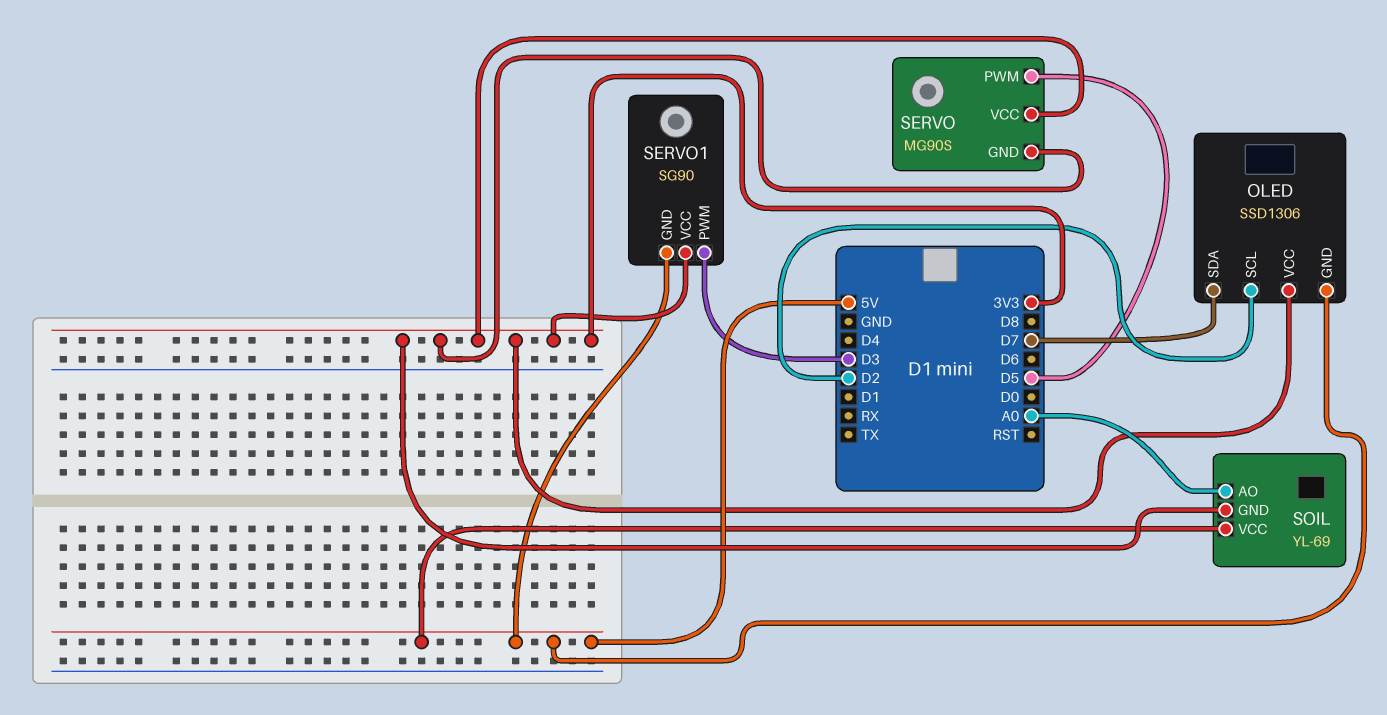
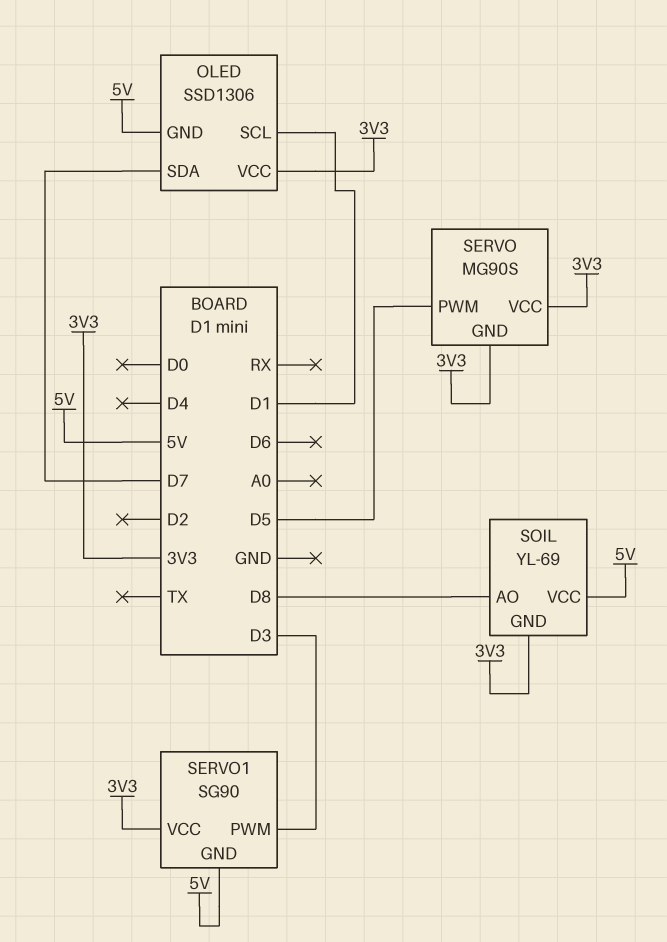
OLED pin SCL: D2 -> D1
SOIL pin AO: A0 -> D8

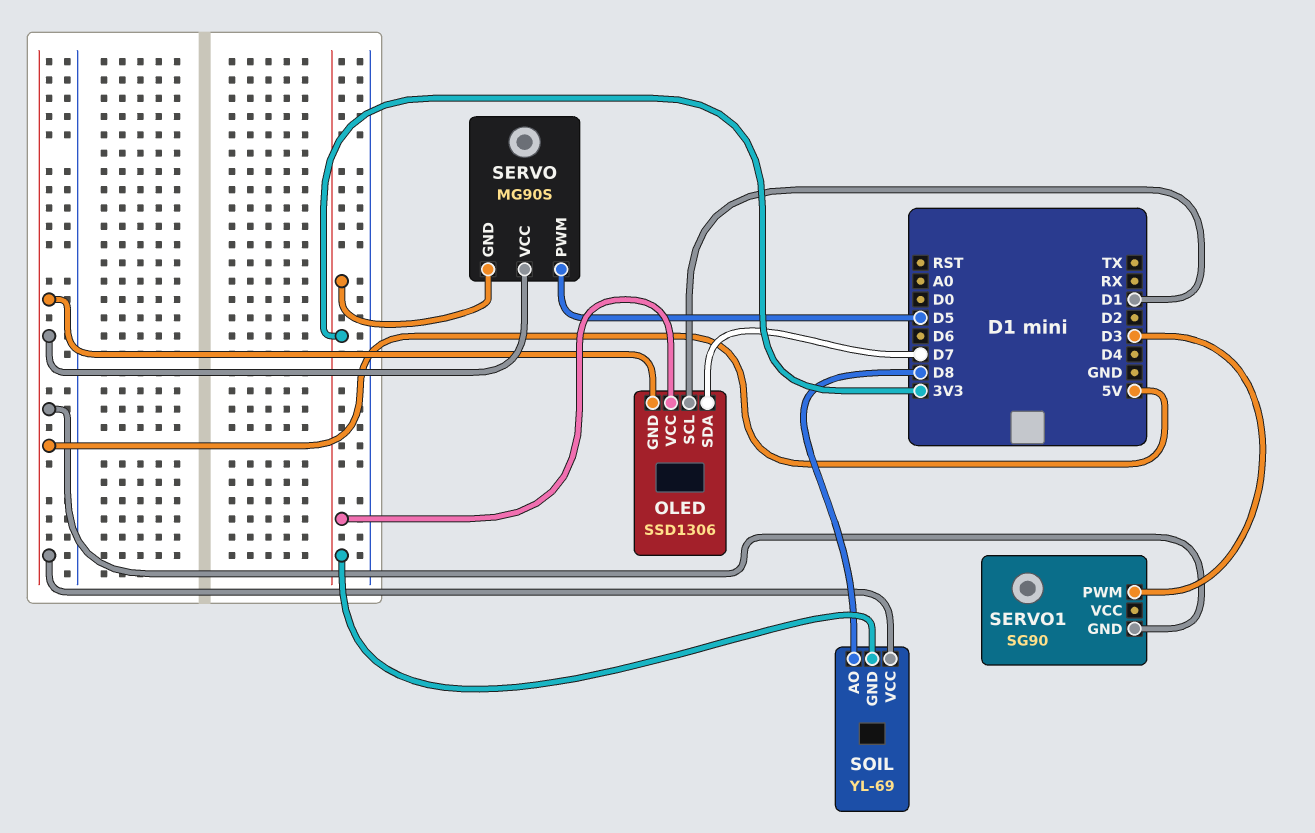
SERVO pin VCC: 3V3 -> 5V
SERVO1 pin VCC: 3V3 -> none

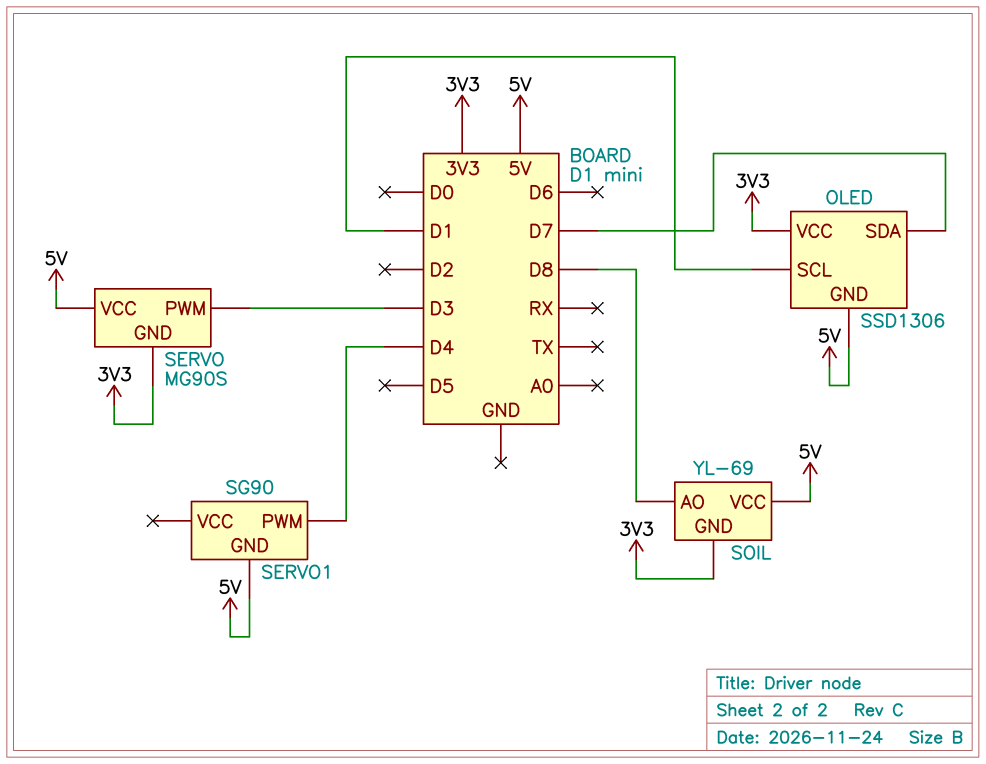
SERVO pin PWM: D5 -> D3
SERVO1 pin PWM: D3 -> D4

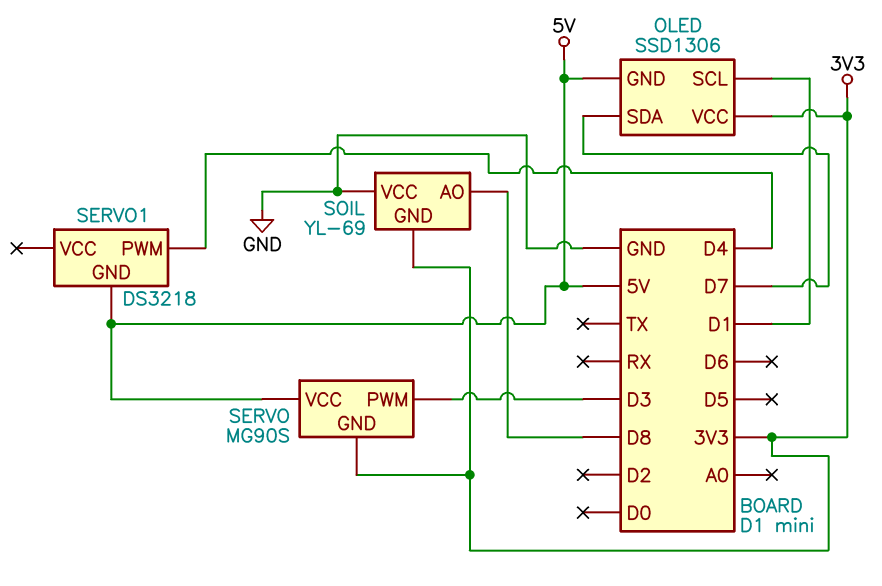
SERVO1: SG90 -> DS3218
SOIL pin VCC: 5V -> GND

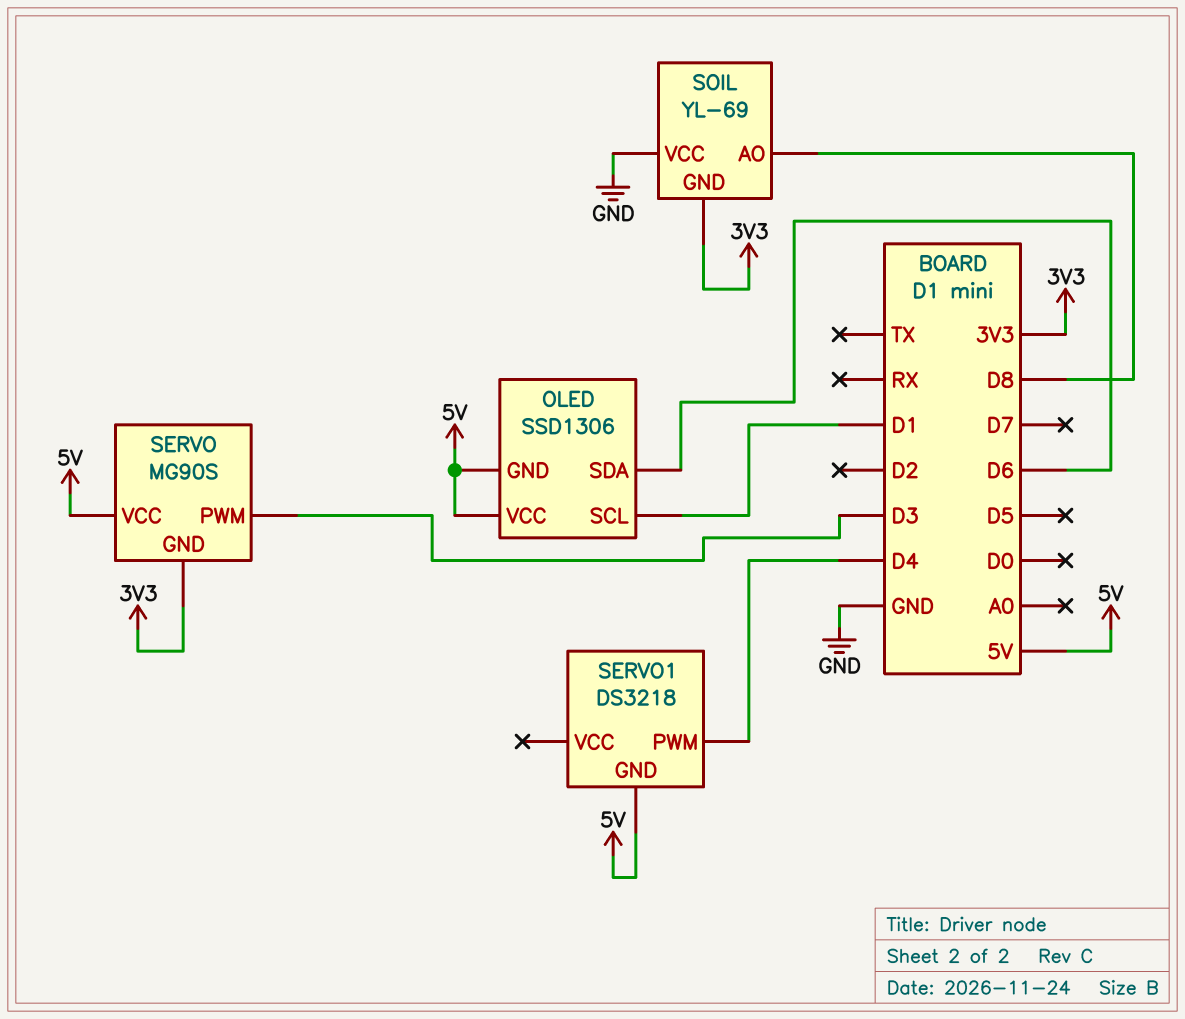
OLED pin SDA: D7 -> D6
OLED pin VCC: 3V3 -> 5V

